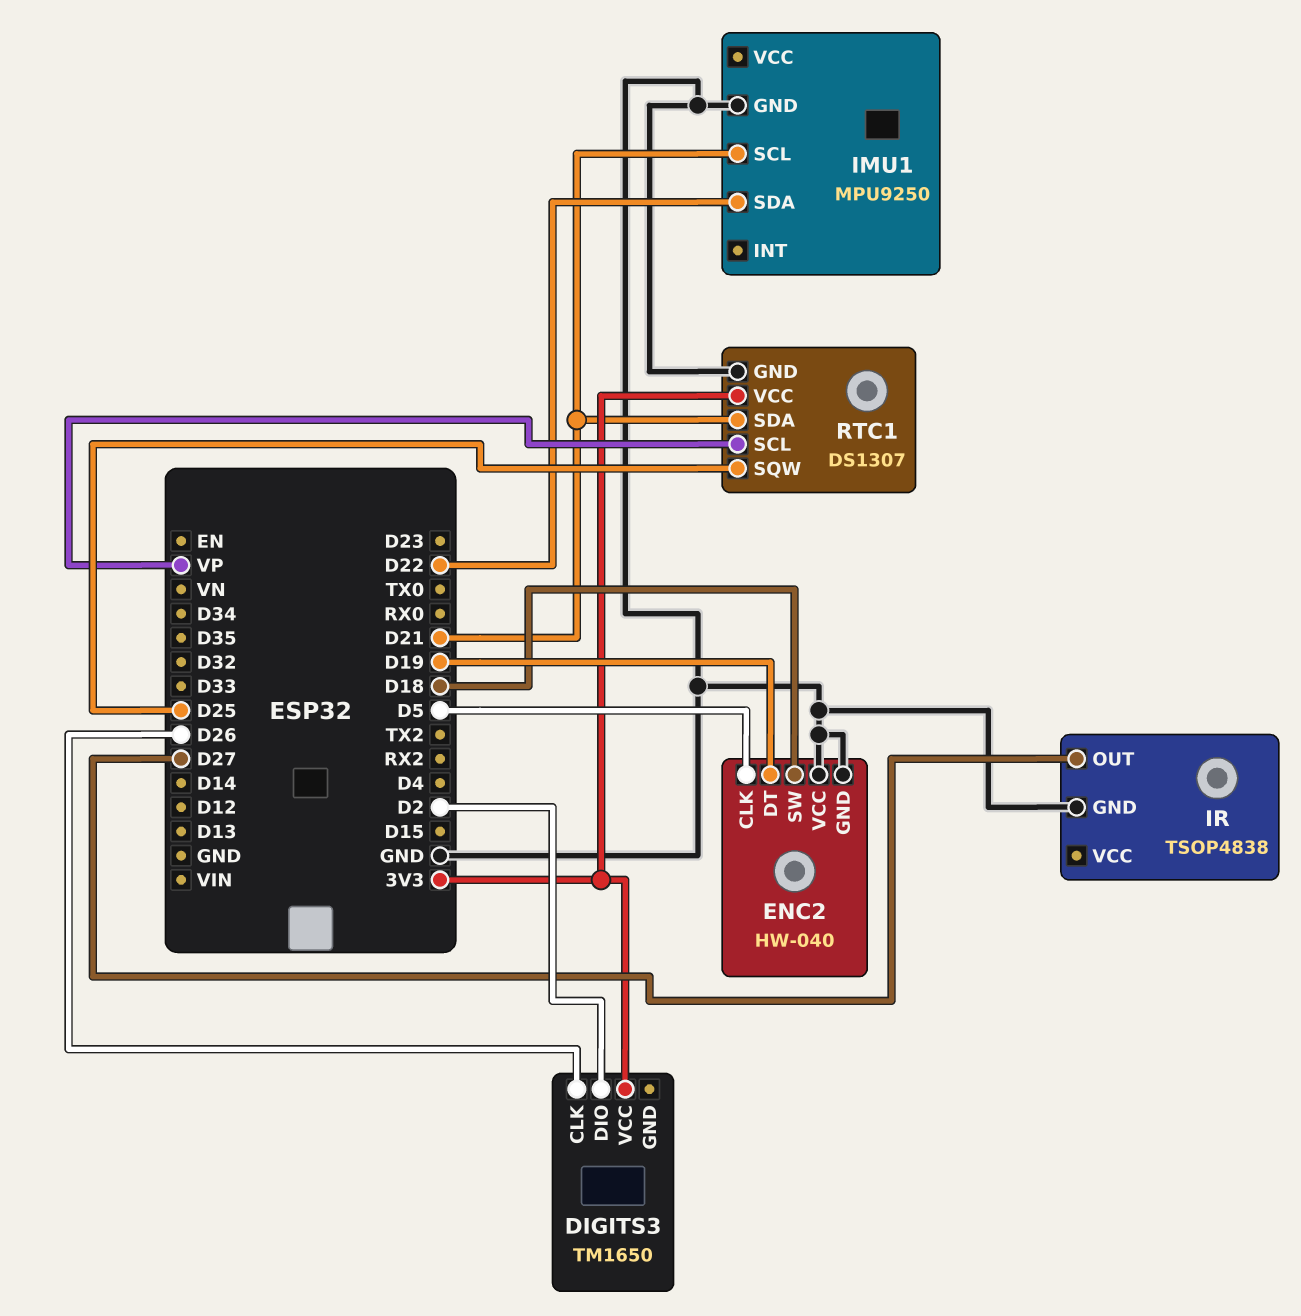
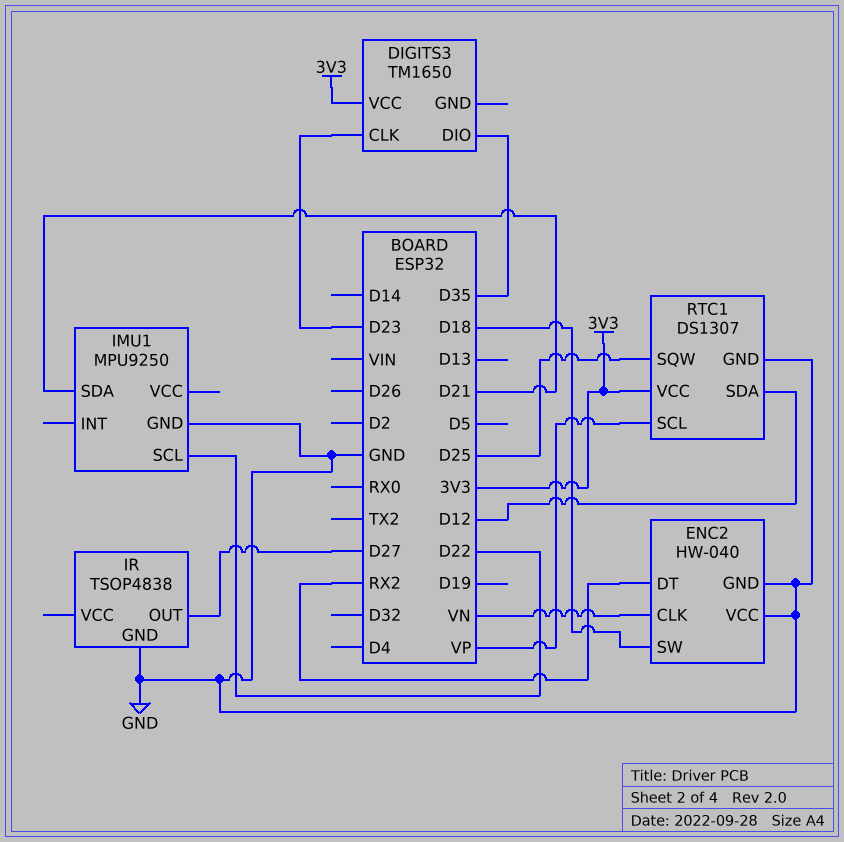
DIGITS3 pin CLK: D26 -> D23
DIGITS3 pin DIO: D2 -> D35
ENC2 pin CLK: D5 -> VN
ENC2 pin DT: D19 -> RX2
IMU1 pin SCL: D21 -> D22
IMU1 pin SDA: D22 -> D21
RTC1 pin SDA: D21 -> D12

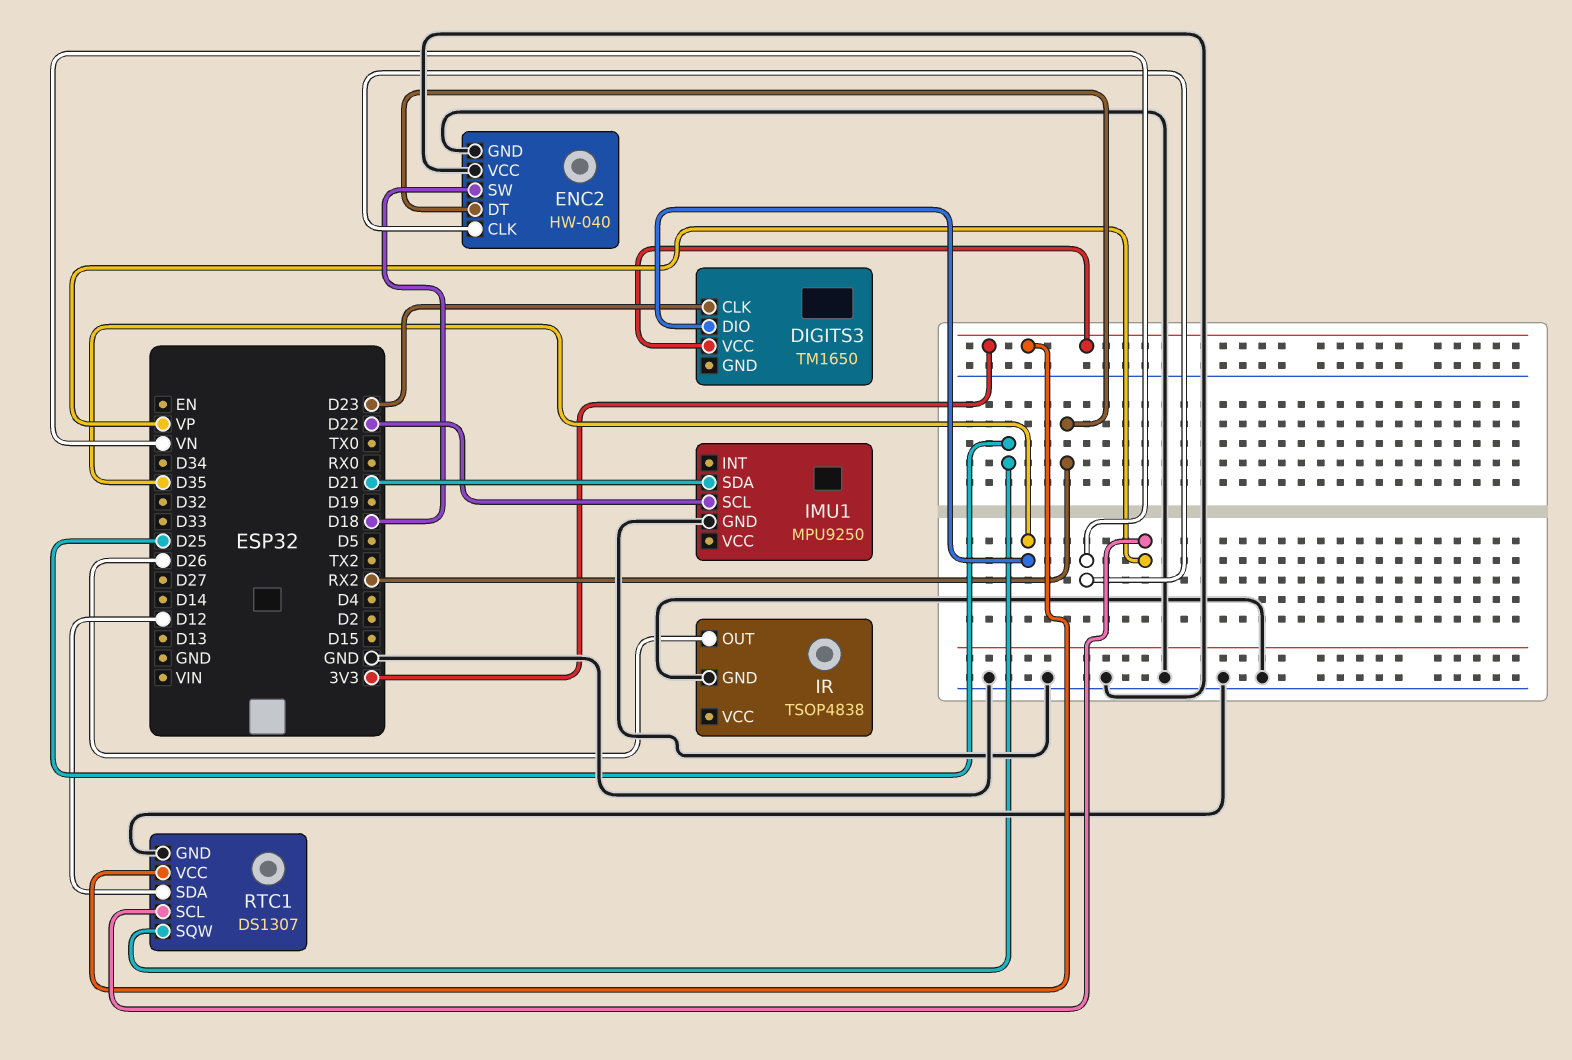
IR pin OUT: D27 -> D26

